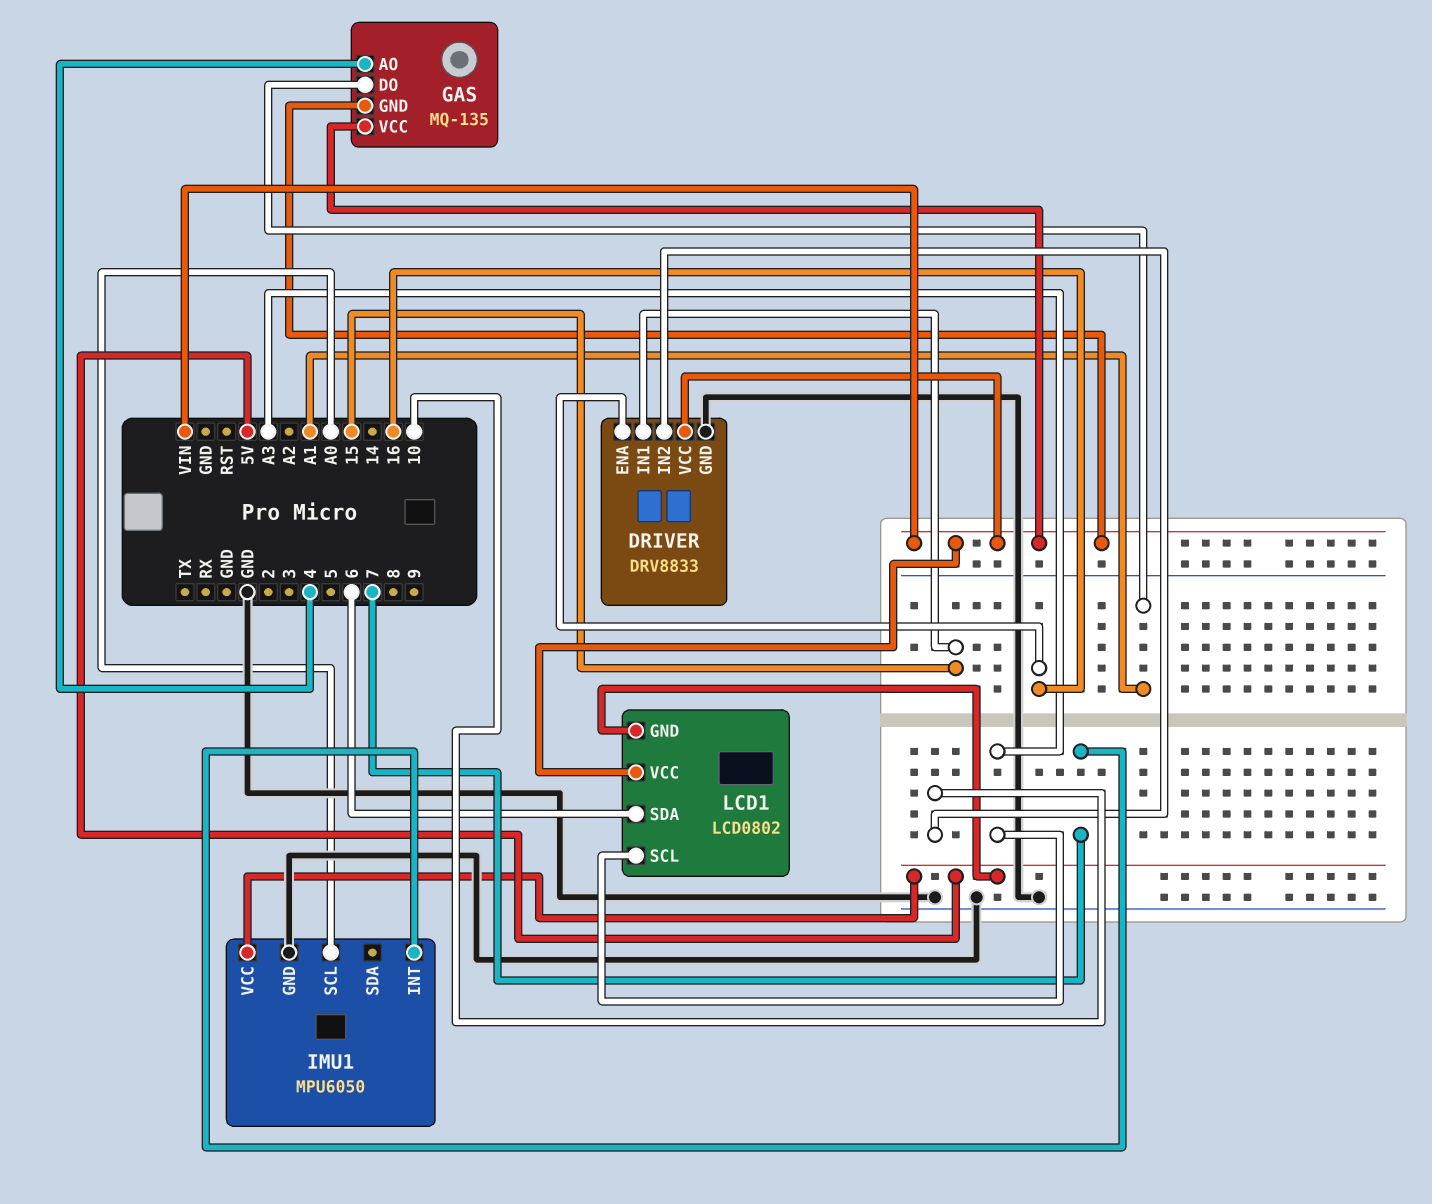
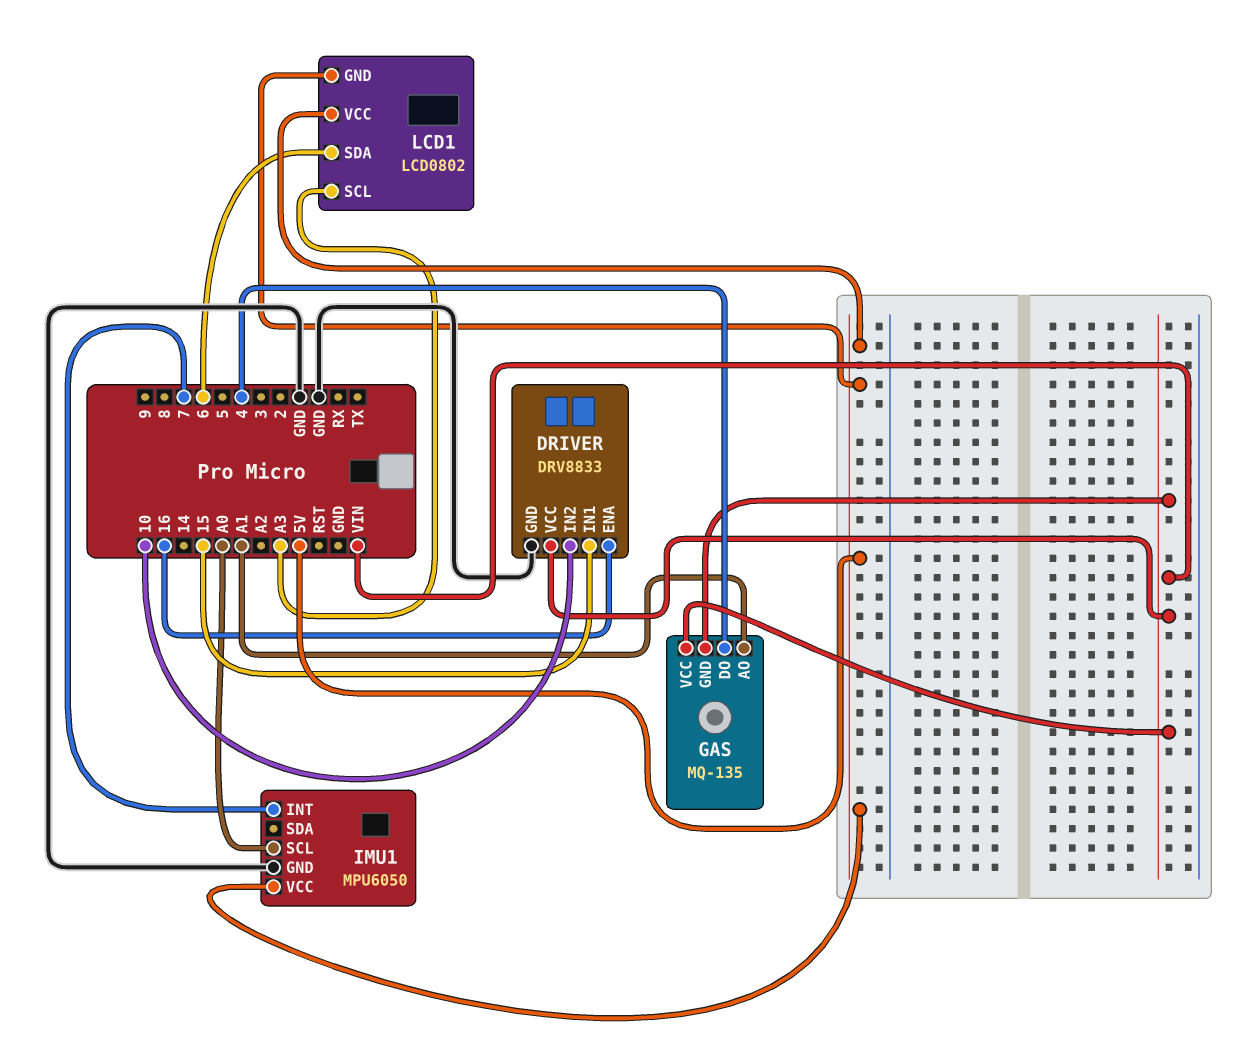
GAS pin AO: 4 -> A1
GAS pin DO: A1 -> 4
LCD1 pin VCC: VIN -> 5V

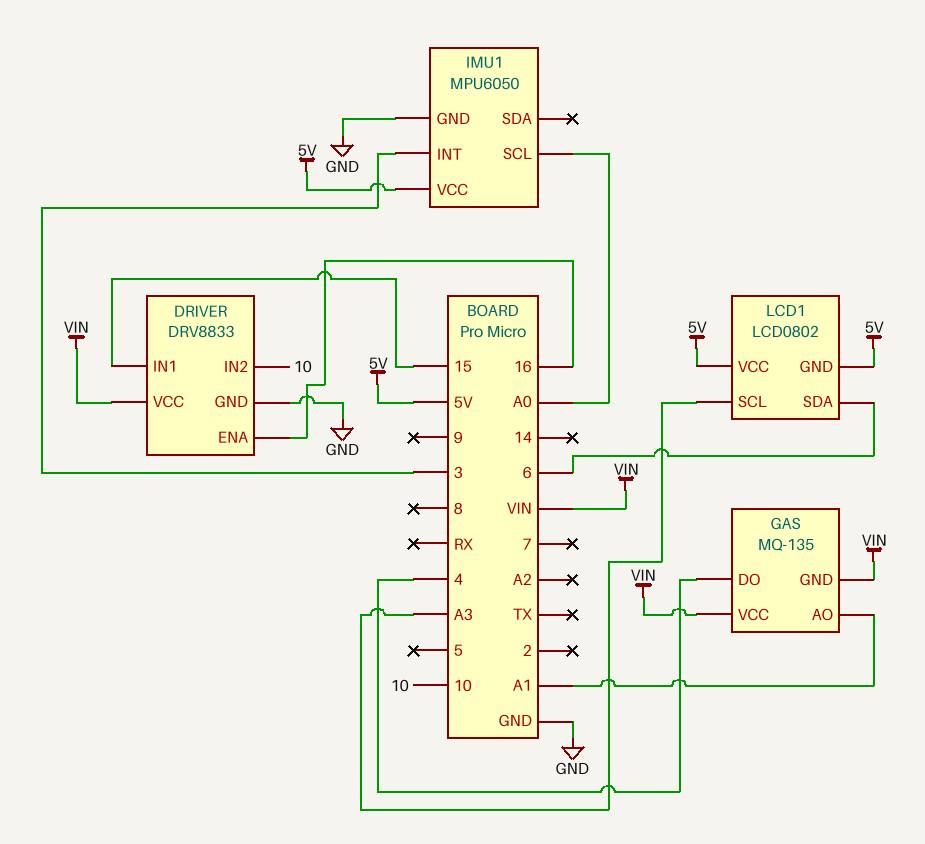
IMU1 pin INT: 7 -> 3

